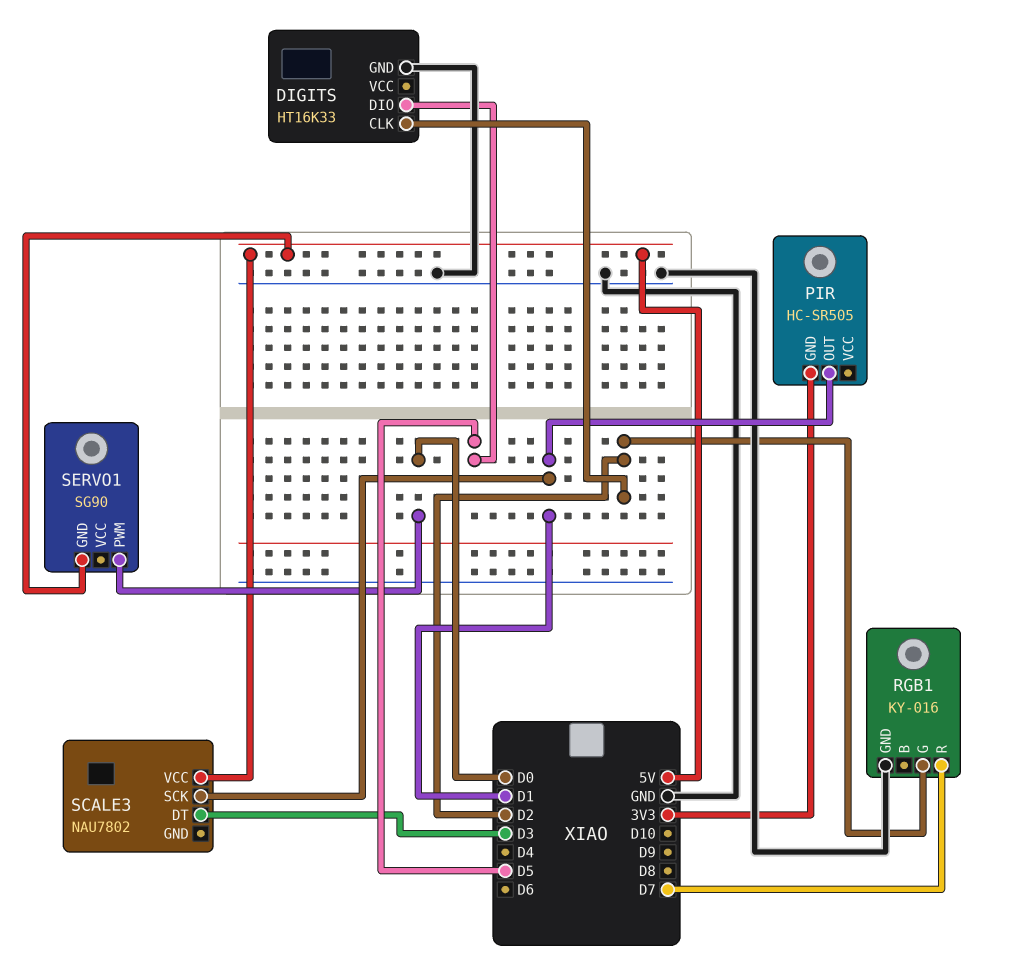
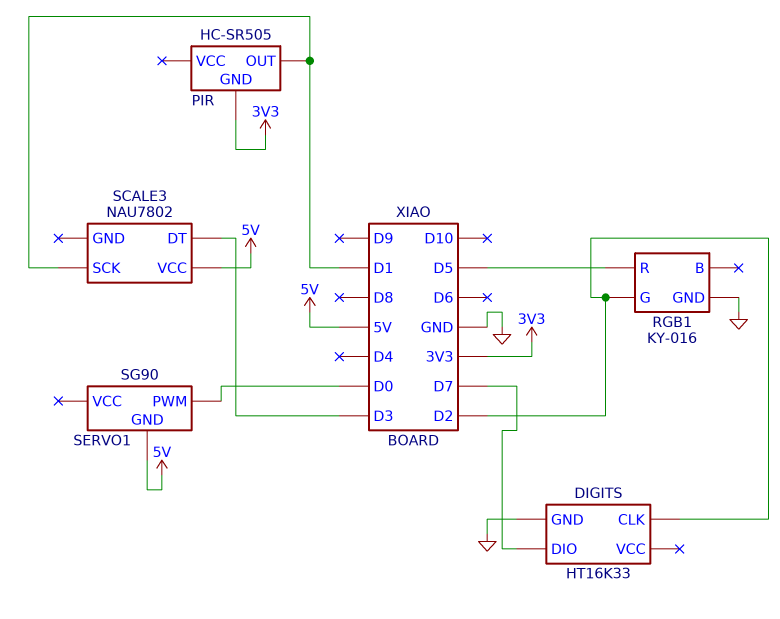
DIGITS pin DIO: D5 -> D7
RGB1 pin R: D7 -> D5

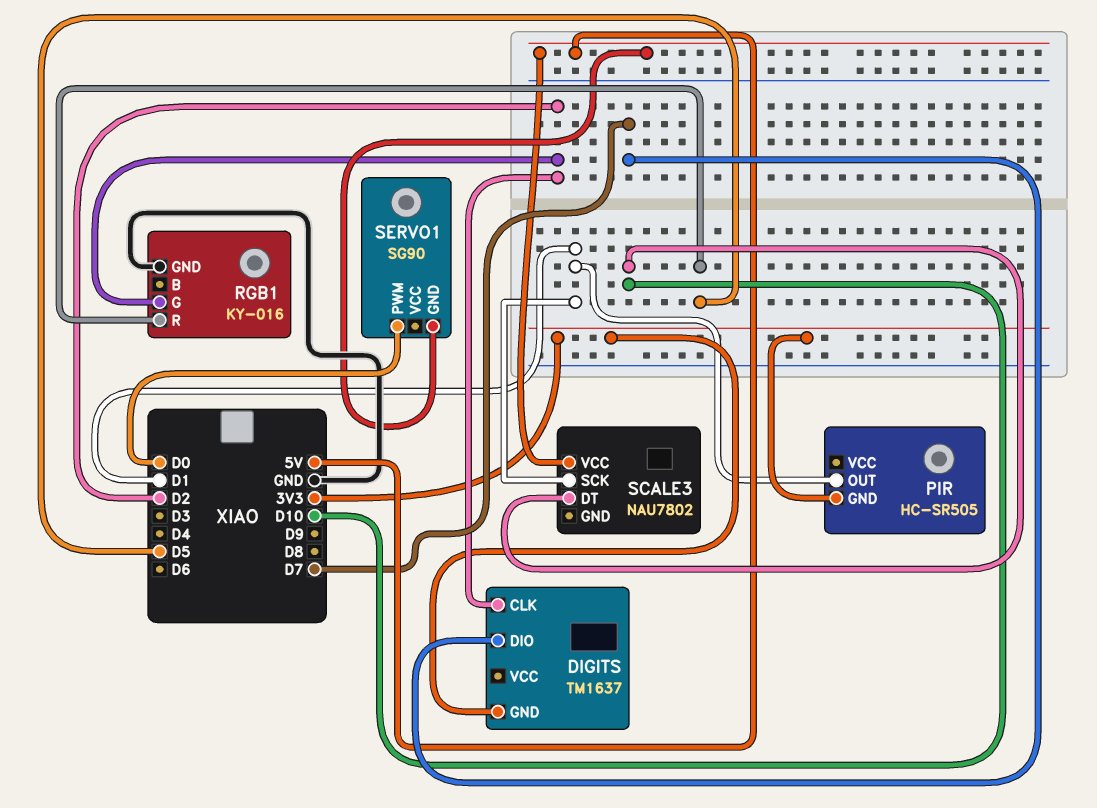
DIGITS: HT16K33 -> TM1637
DIGITS pin GND: GND -> 3V3
SCALE3 pin DT: D3 -> D10

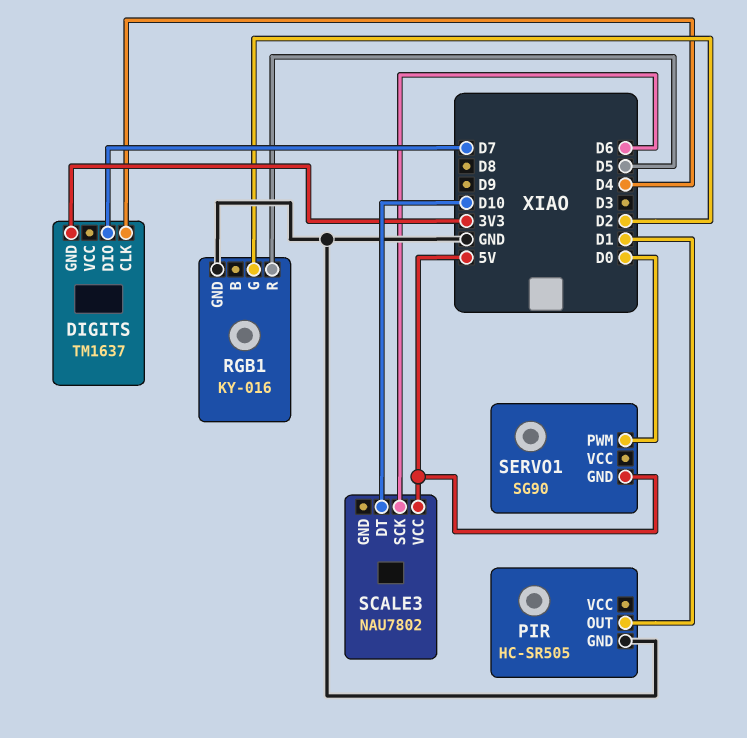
DIGITS pin CLK: D2 -> D4
PIR pin GND: 3V3 -> GND
SCALE3 pin SCK: D1 -> D6

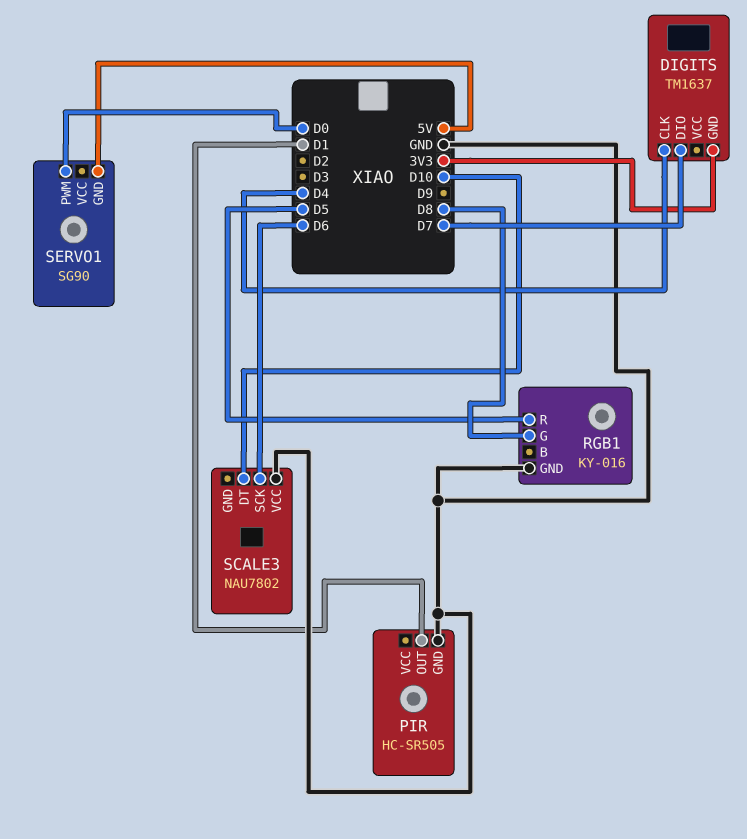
RGB1 pin G: D2 -> D8
SCALE3 pin VCC: 5V -> GND

